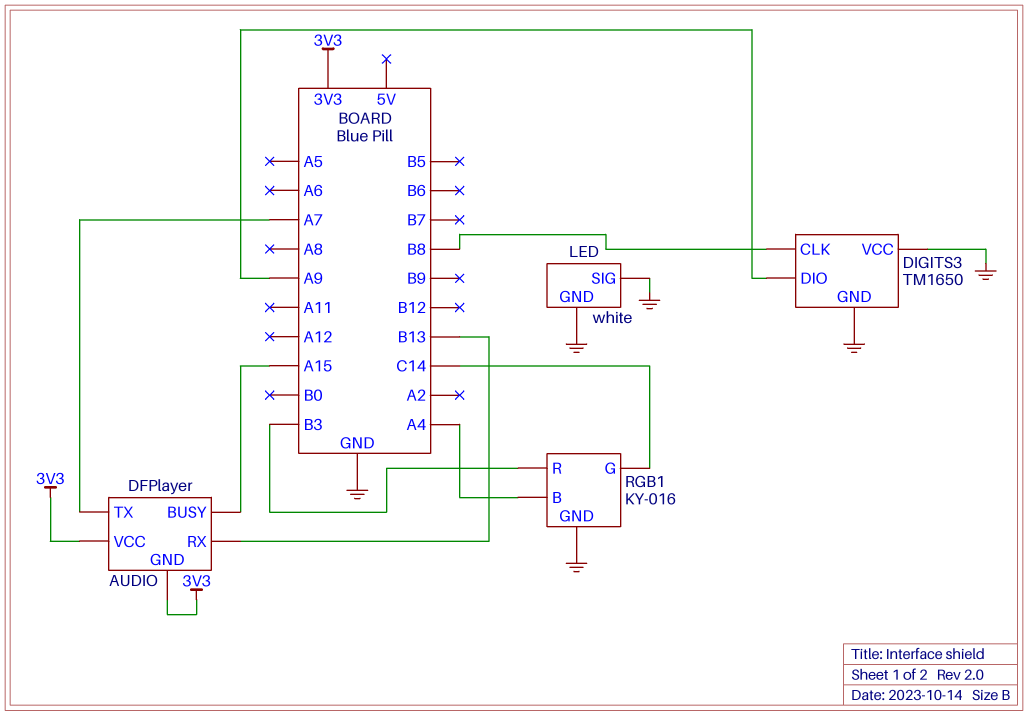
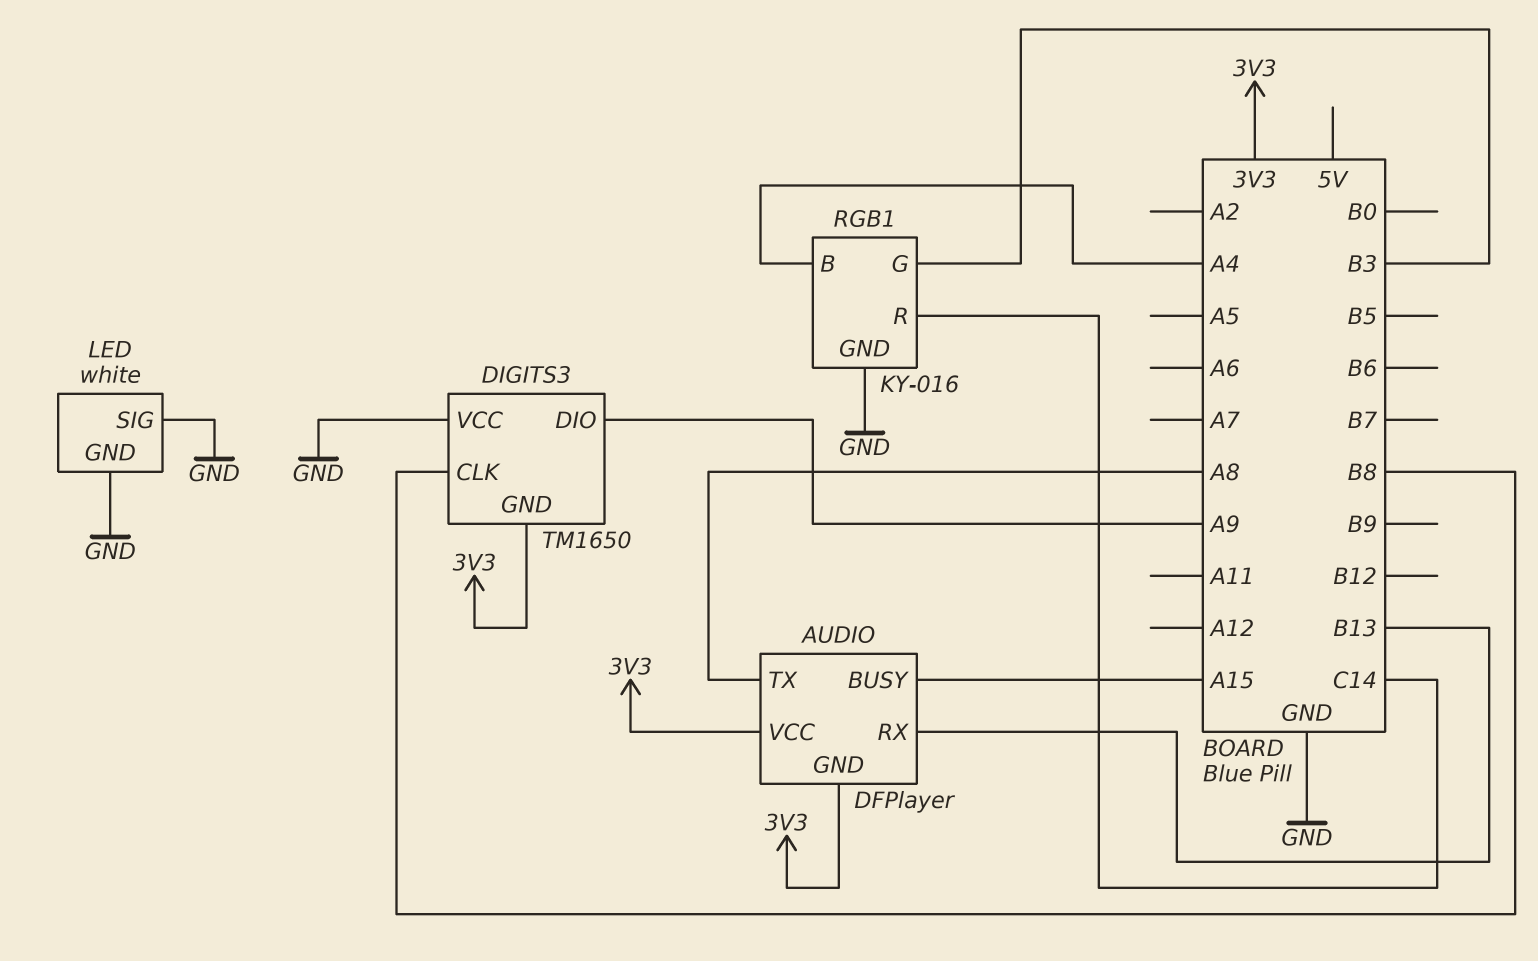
AUDIO pin TX: A7 -> A8
DIGITS3 pin GND: GND -> 3V3
RGB1 pin G: C14 -> B3
RGB1 pin R: B3 -> C14

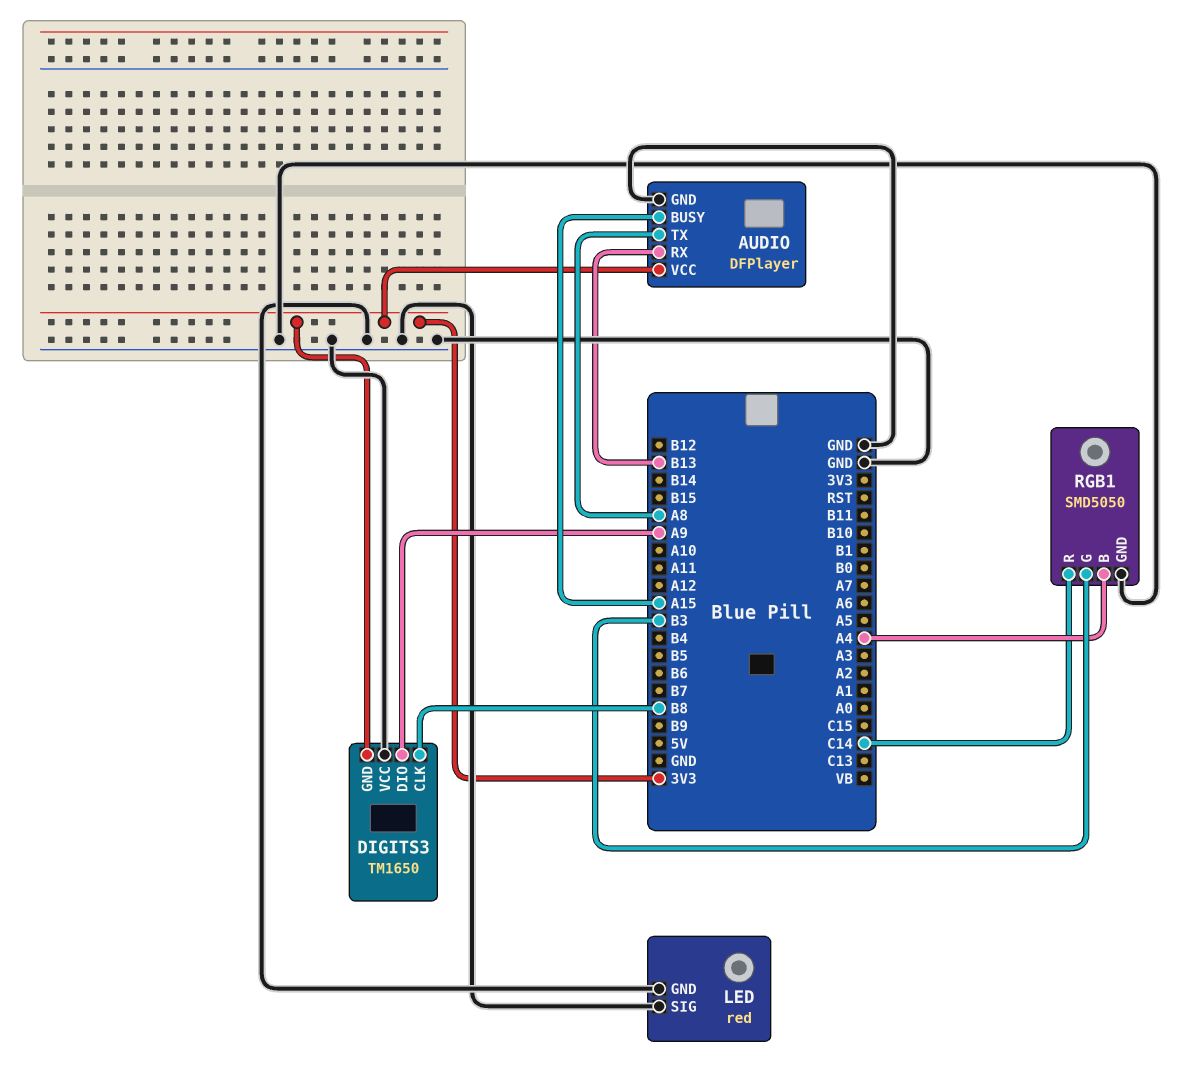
AUDIO pin GND: 3V3 -> GND
LED: white -> red
RGB1: KY-016 -> SMD5050

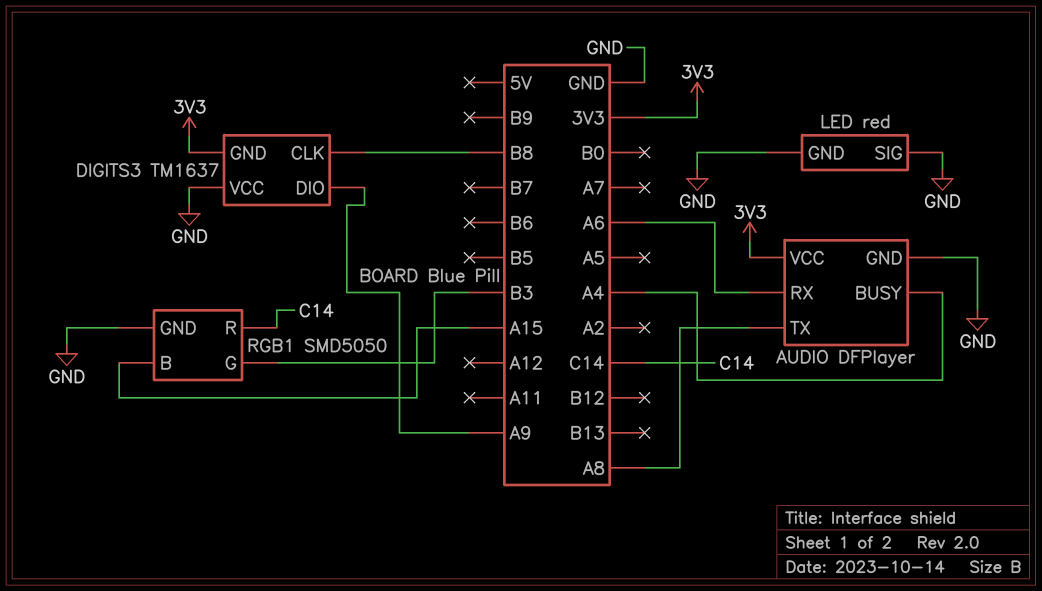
AUDIO pin BUSY: A15 -> A4
AUDIO pin RX: B13 -> A6
DIGITS3: TM1650 -> TM1637
RGB1 pin B: A4 -> A15

